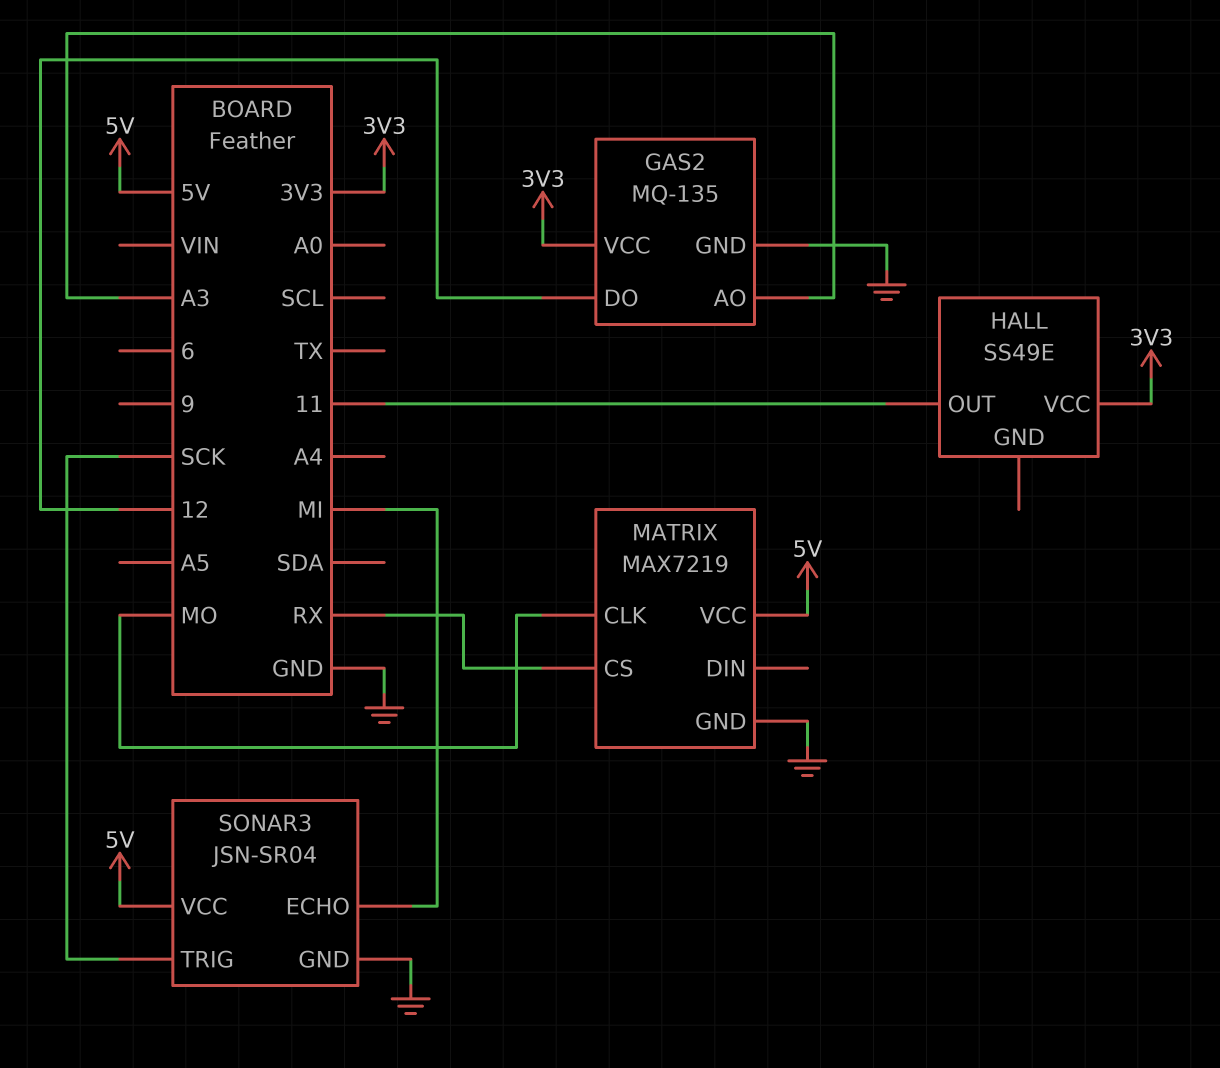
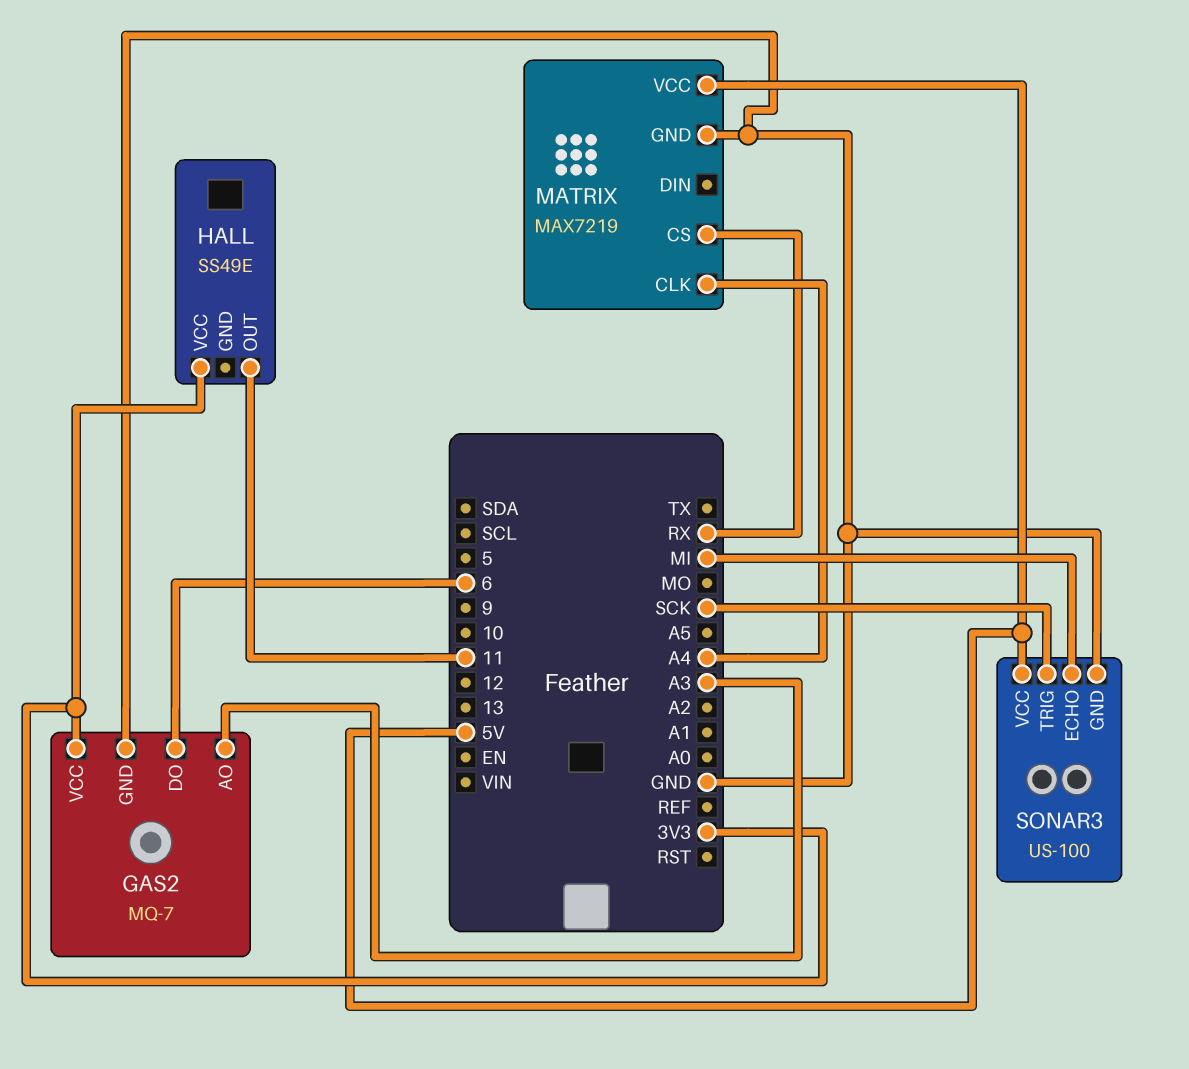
GAS2: MQ-135 -> MQ-7
GAS2 pin DO: 12 -> 6
MATRIX pin CLK: MO -> A4
SONAR3: JSN-SR04 -> US-100

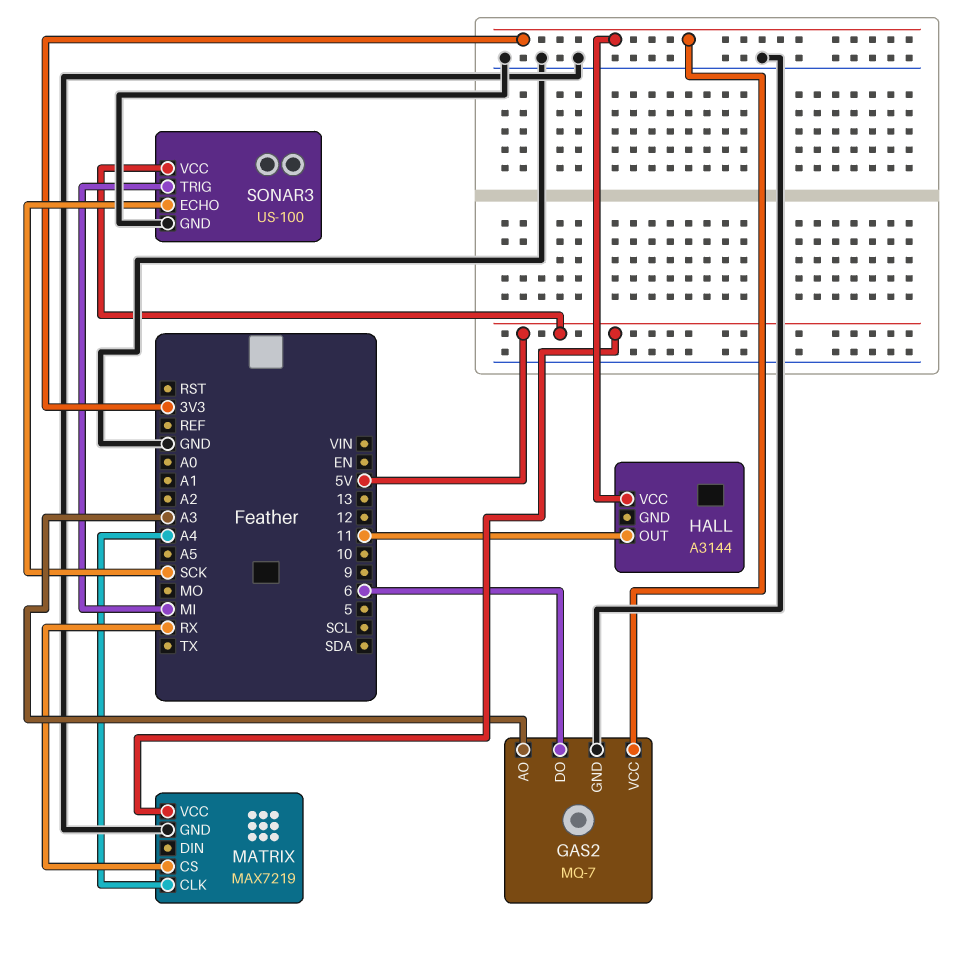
HALL: SS49E -> A3144
SONAR3 pin ECHO: MI -> SCK
SONAR3 pin TRIG: SCK -> MI

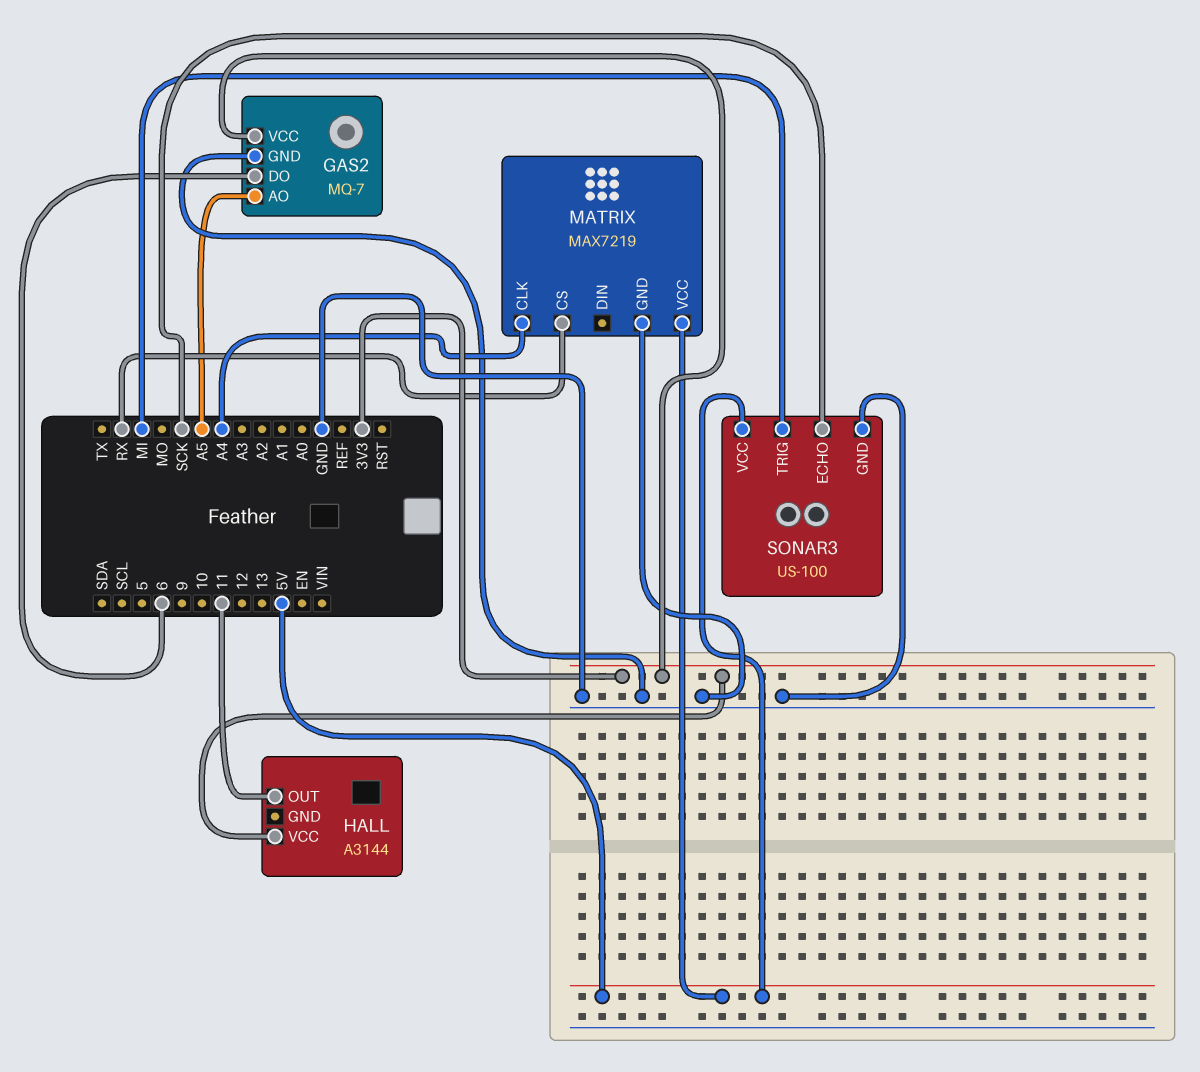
GAS2 pin AO: A3 -> A5

